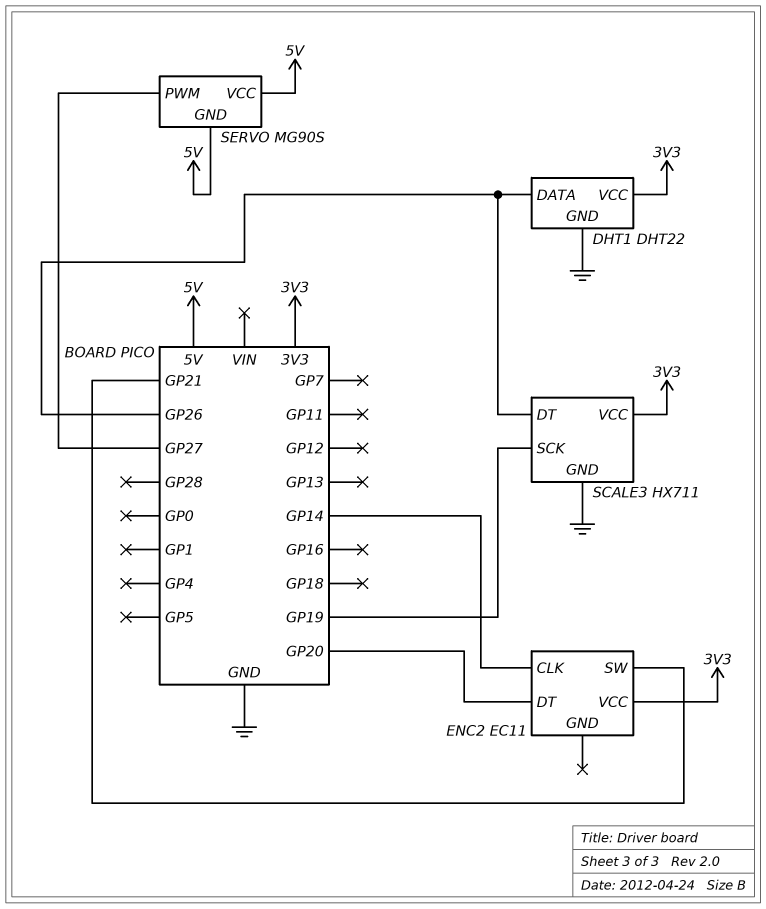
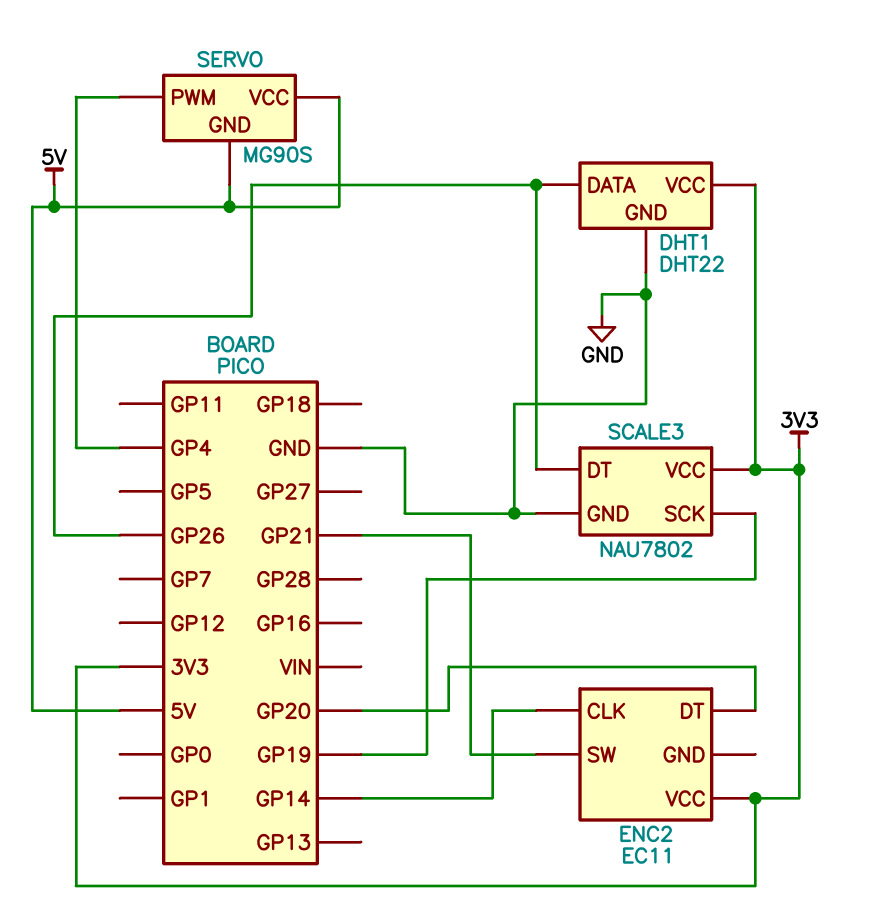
SCALE3: HX711 -> NAU7802
SERVO pin PWM: GP27 -> GP4

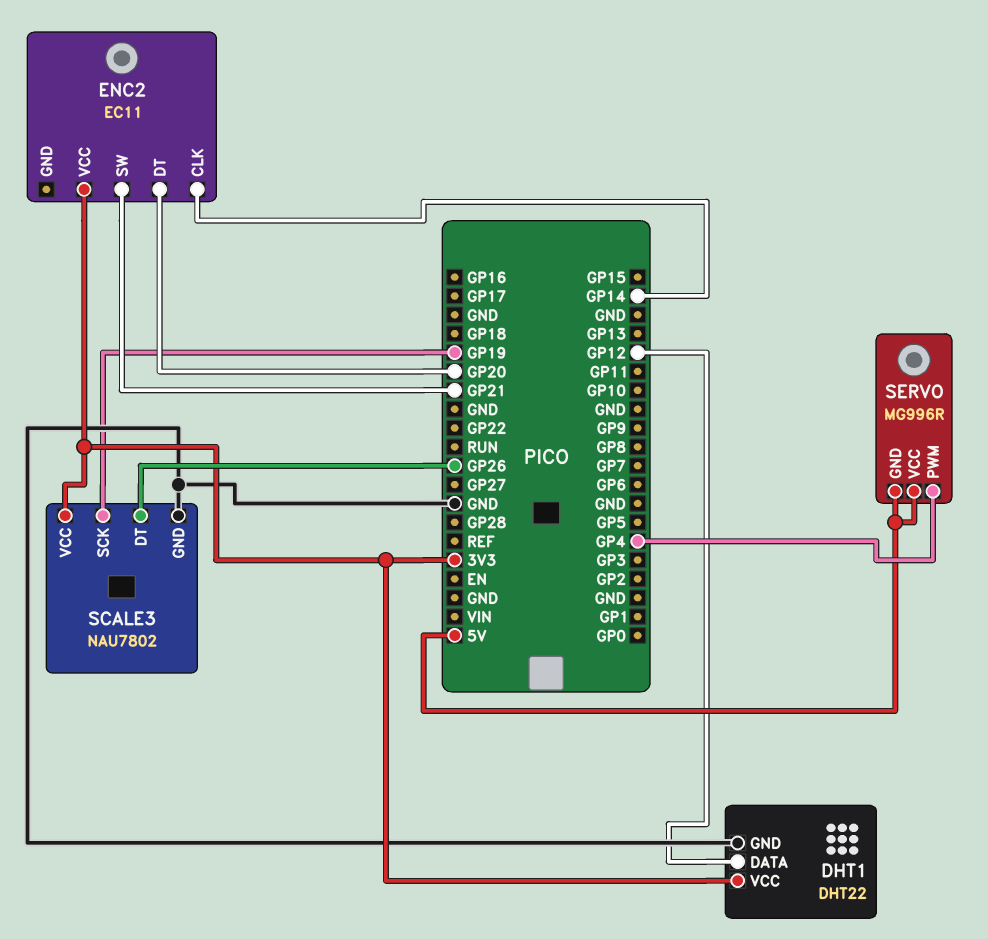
DHT1 pin DATA: GP26 -> GP12
SERVO: MG90S -> MG996R

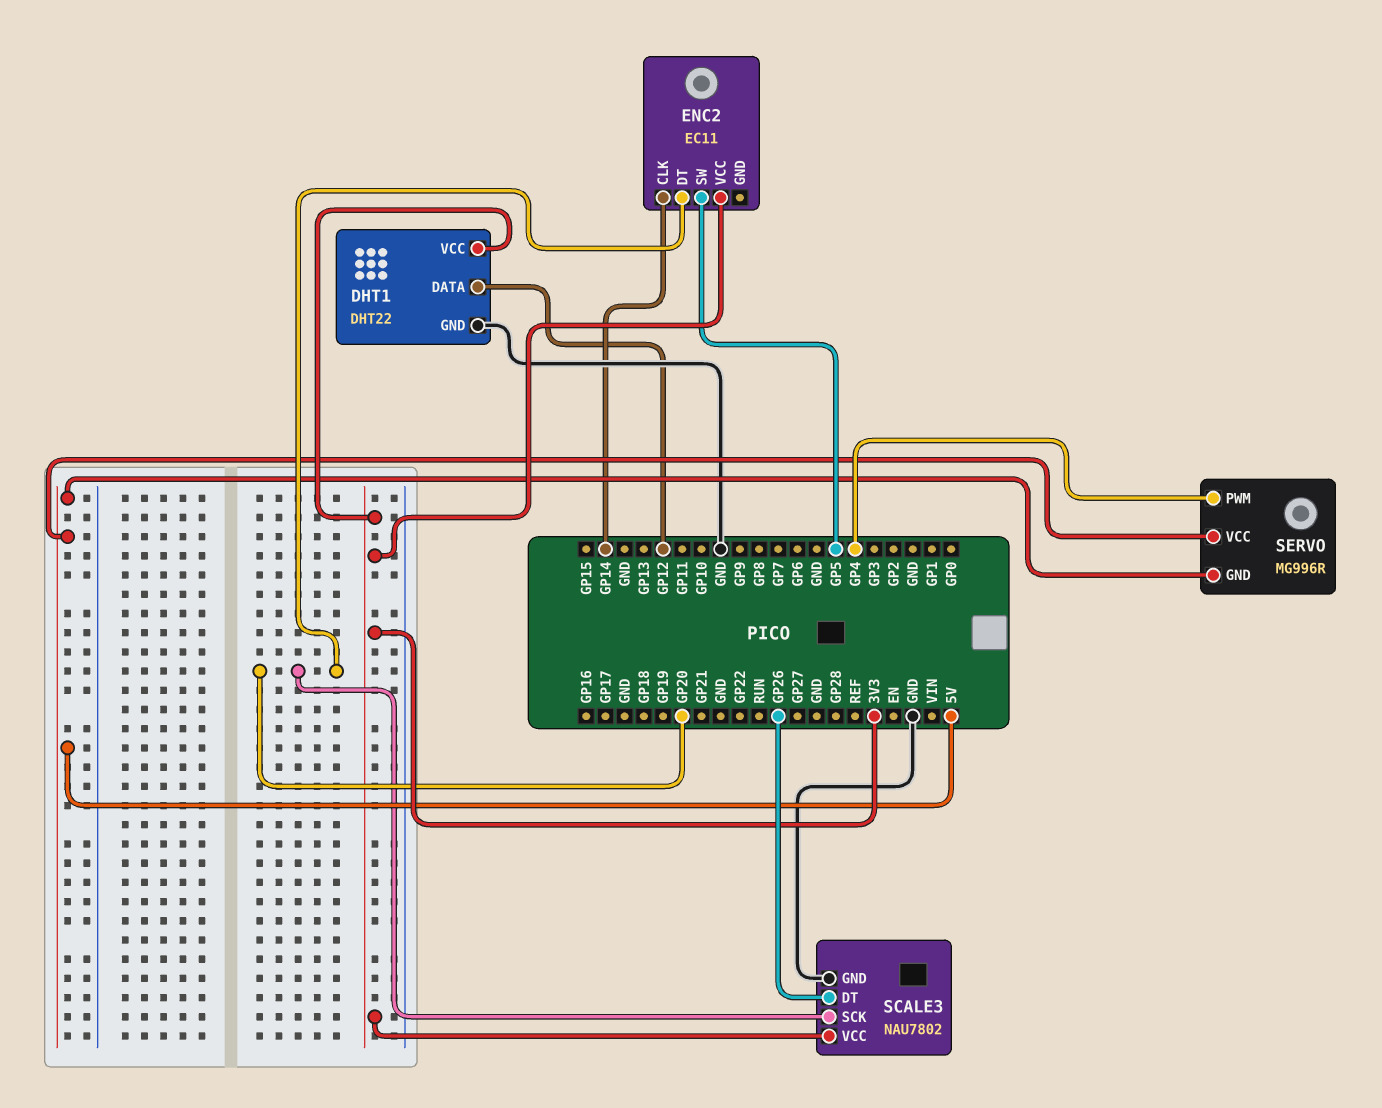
ENC2 pin SW: GP21 -> GP5
SCALE3 pin SCK: GP19 -> GP20

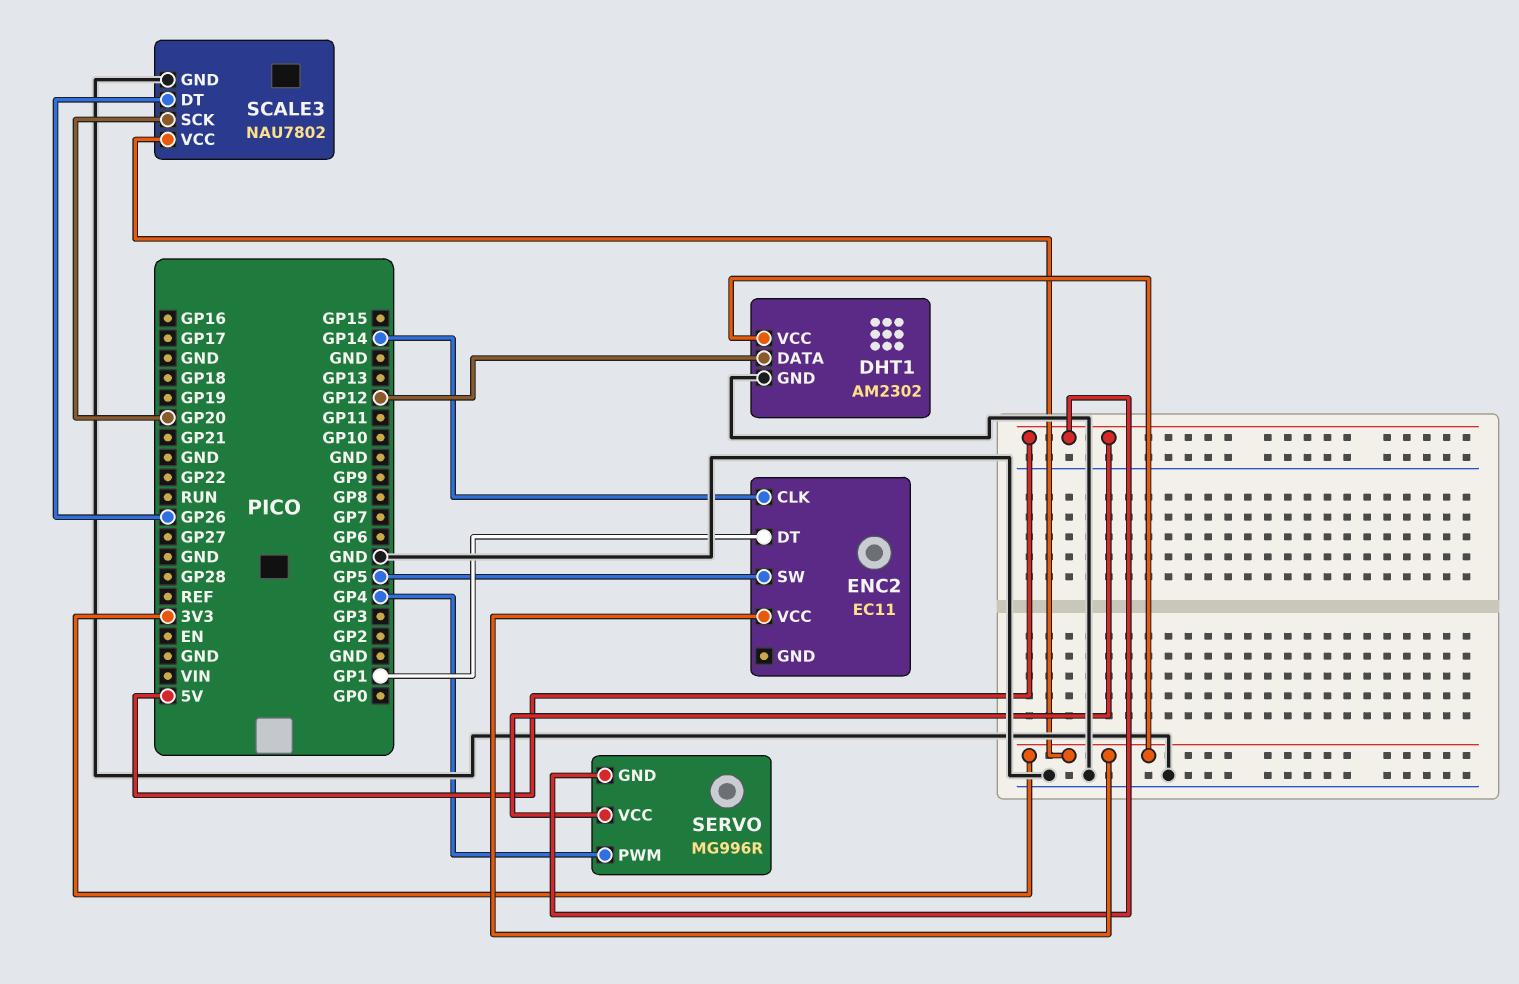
DHT1: DHT22 -> AM2302
ENC2 pin DT: GP20 -> GP1

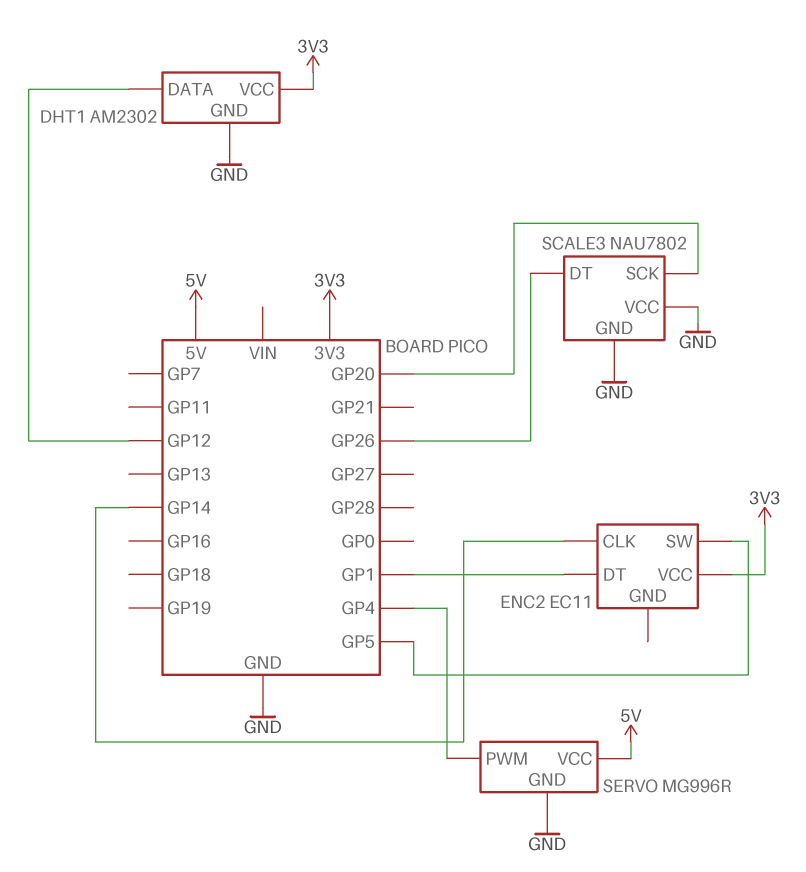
SCALE3 pin VCC: 3V3 -> GND
SERVO pin GND: 5V -> GND

